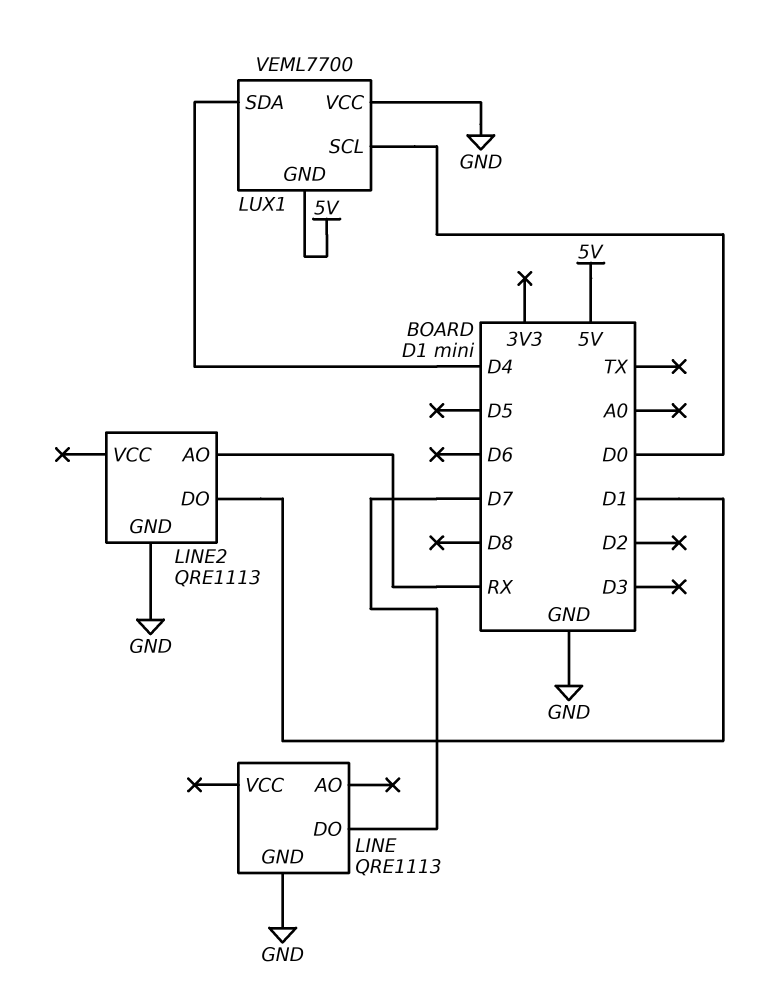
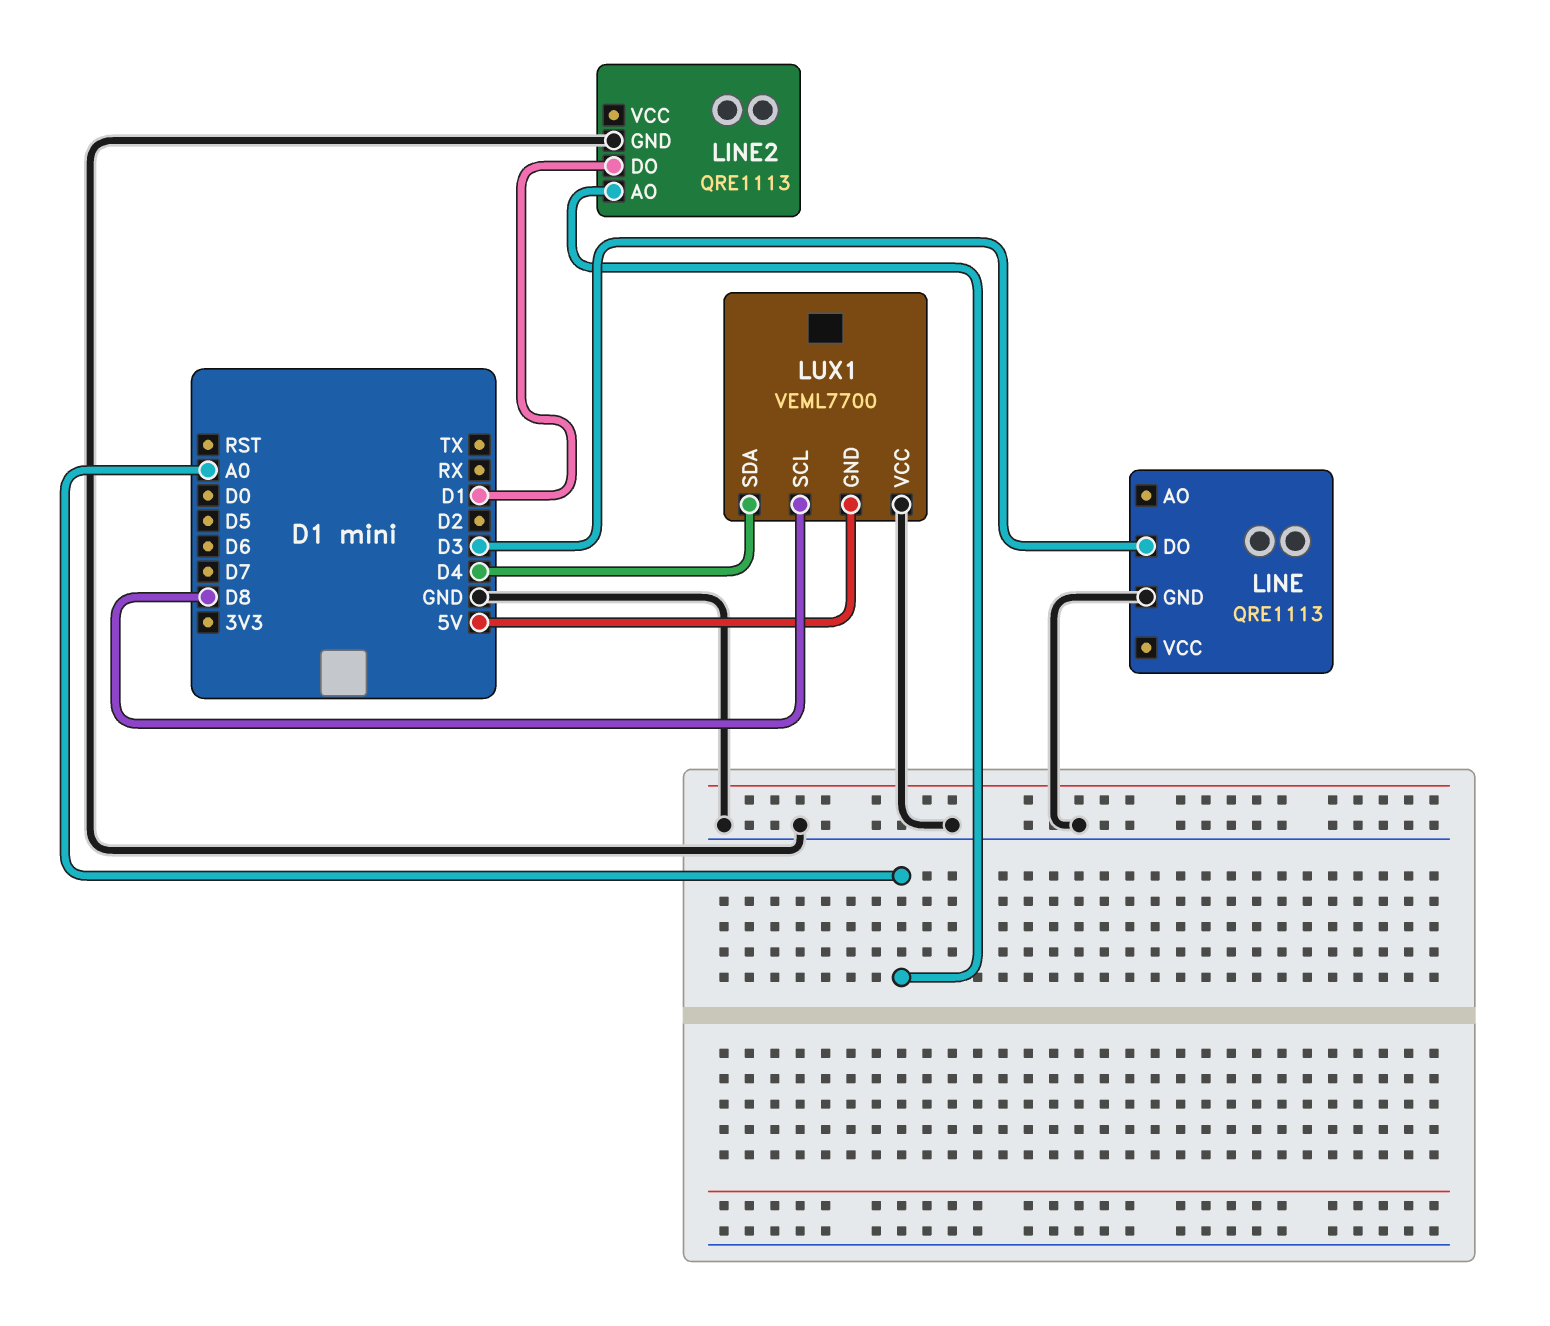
LINE pin DO: D7 -> D3
LINE2 pin AO: RX -> A0
LUX1 pin SCL: D0 -> D8

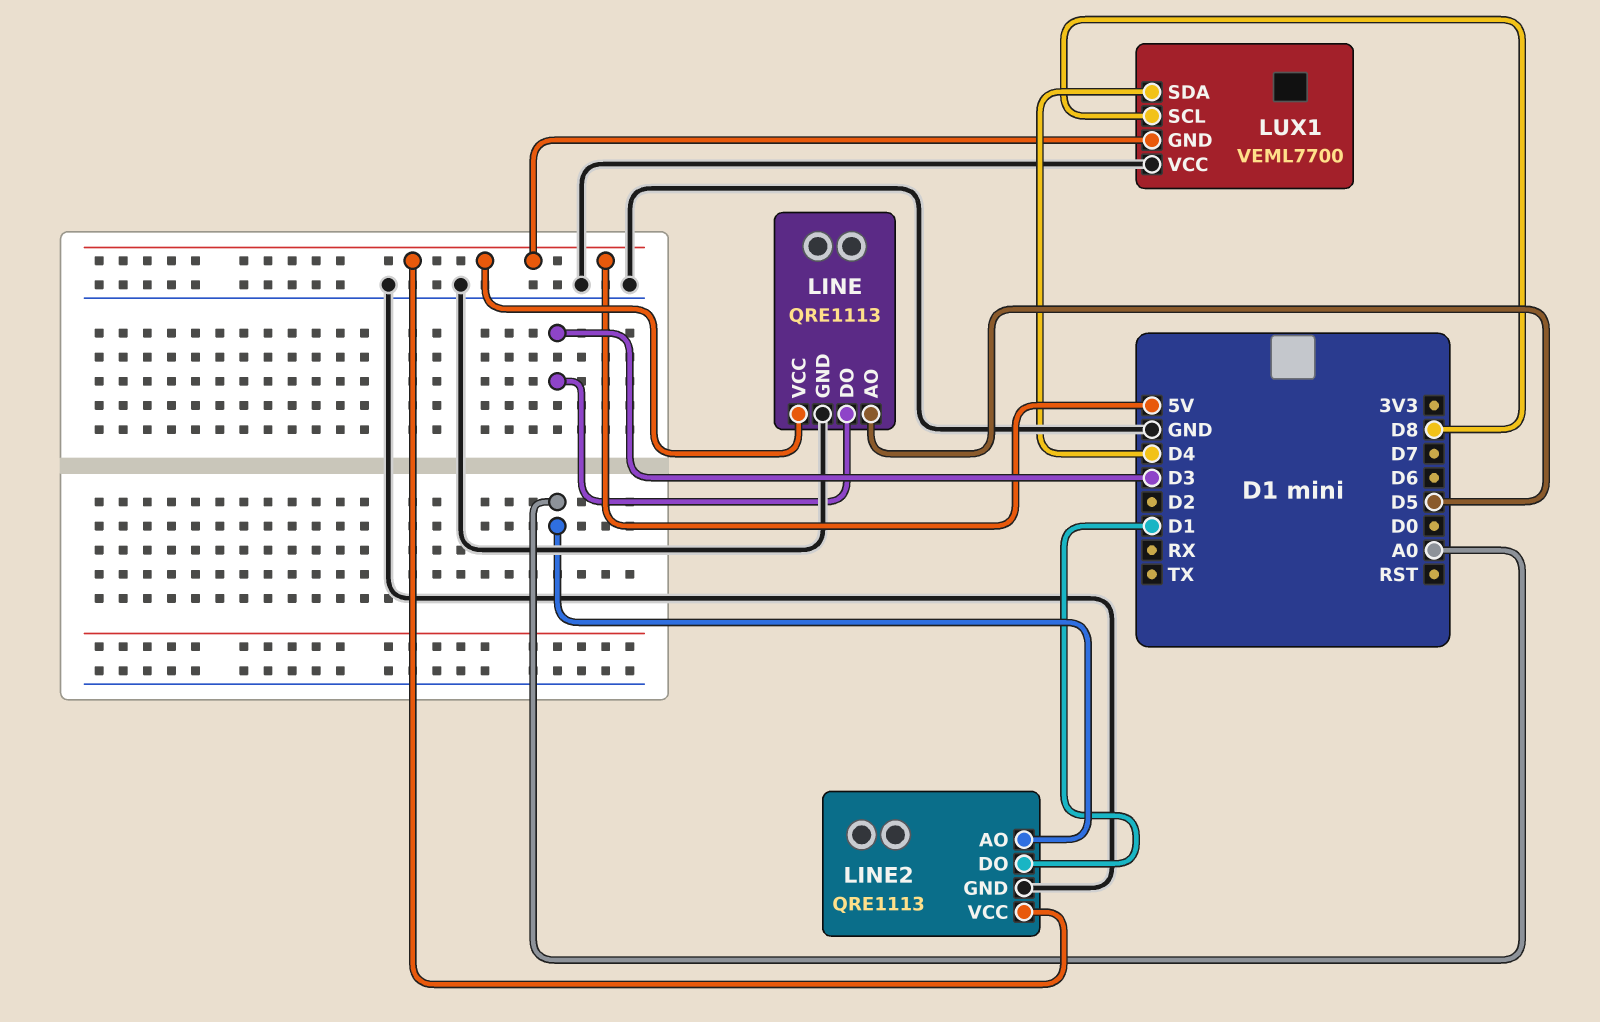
LINE pin AO: none -> D5
LINE pin VCC: none -> 5V
LINE2 pin VCC: none -> 5V

